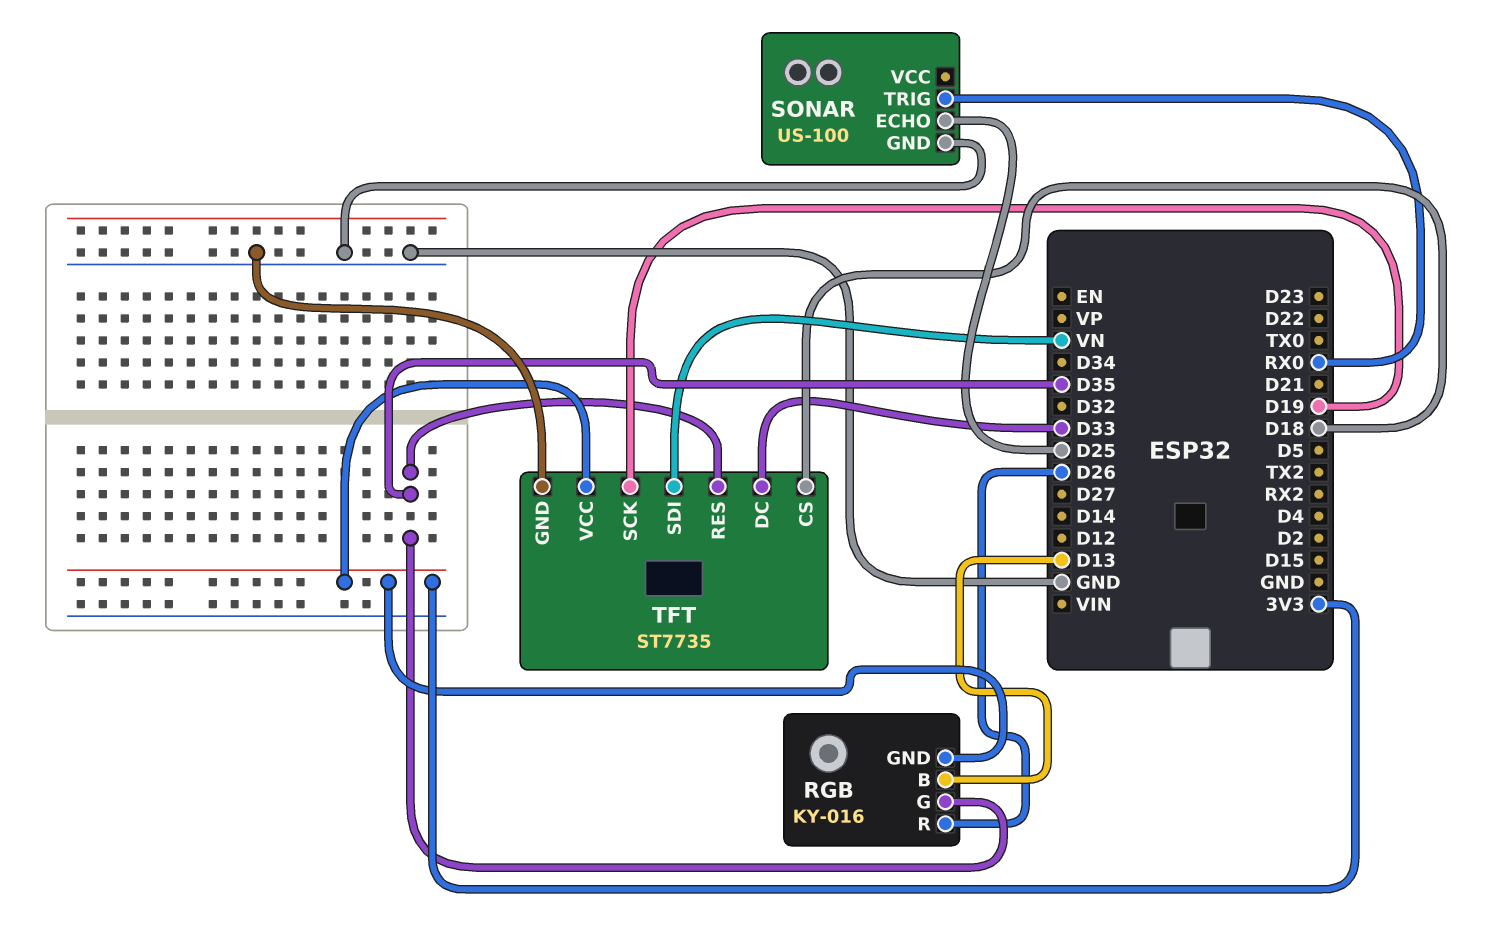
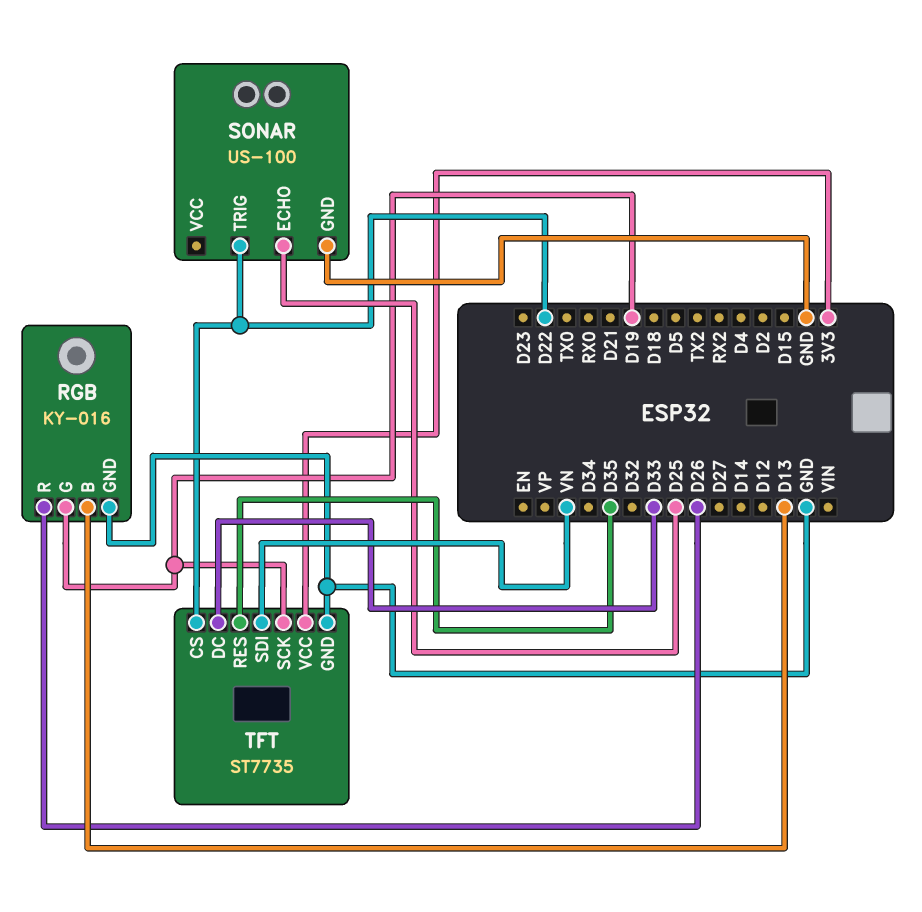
RGB pin G: D35 -> D19
RGB pin GND: 3V3 -> GND
SONAR pin TRIG: RX0 -> D22
TFT pin CS: D18 -> D22

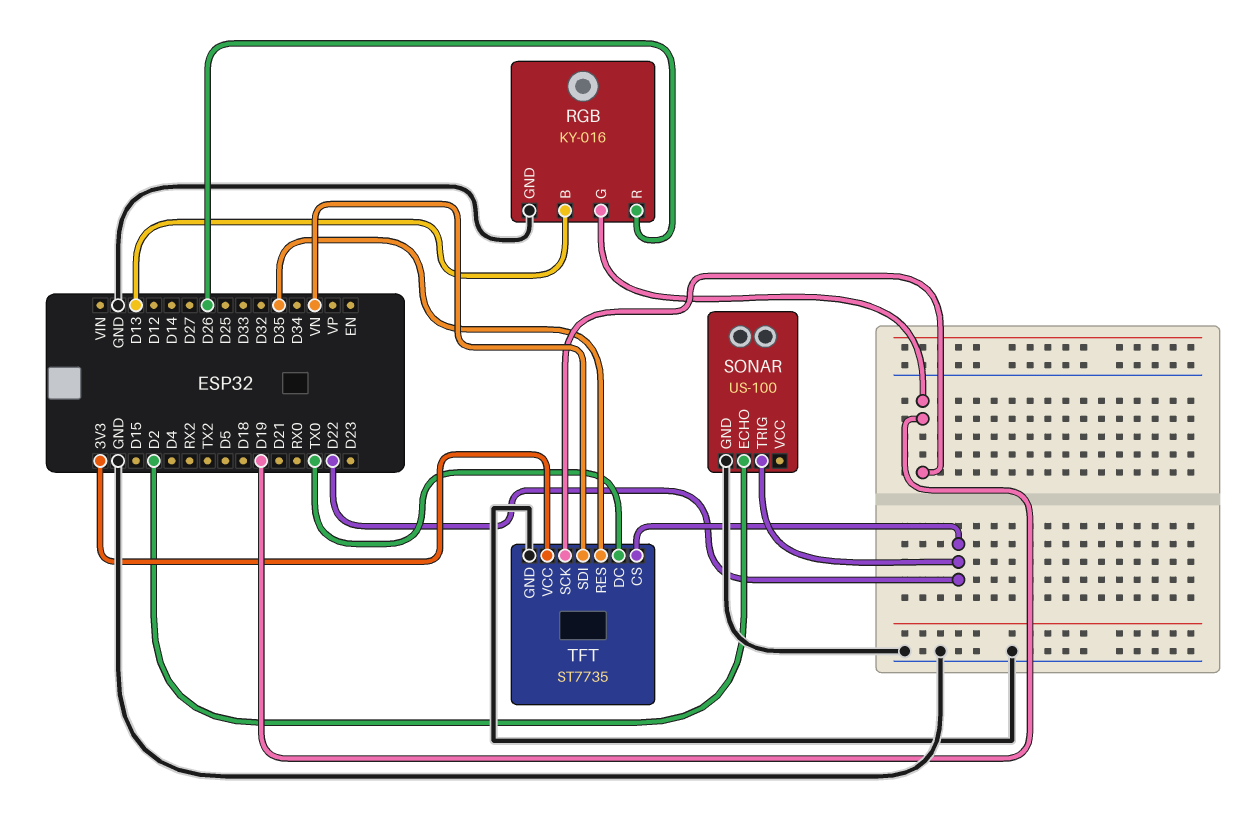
SONAR pin ECHO: D25 -> D2
TFT pin DC: D33 -> TX0

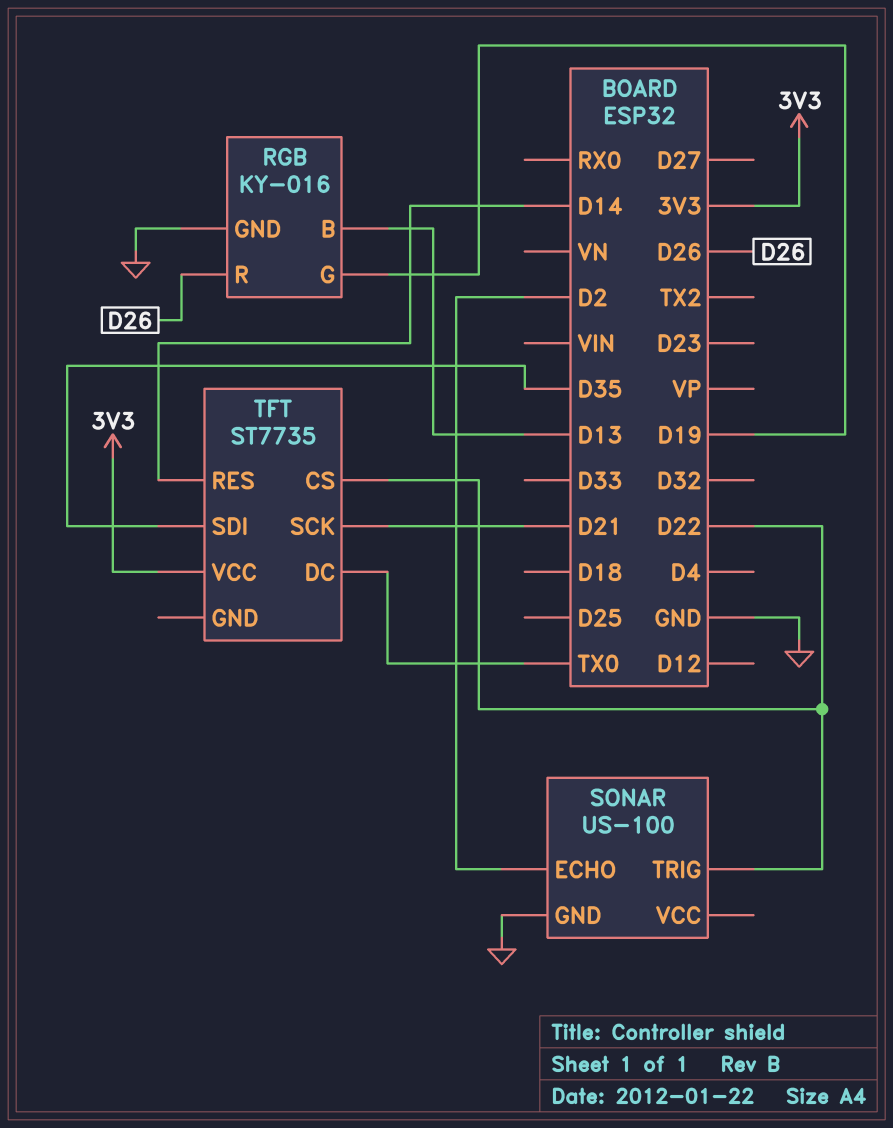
TFT pin GND: GND -> none
TFT pin RES: D35 -> D14
TFT pin SCK: D19 -> D21
TFT pin SDI: VN -> D35

